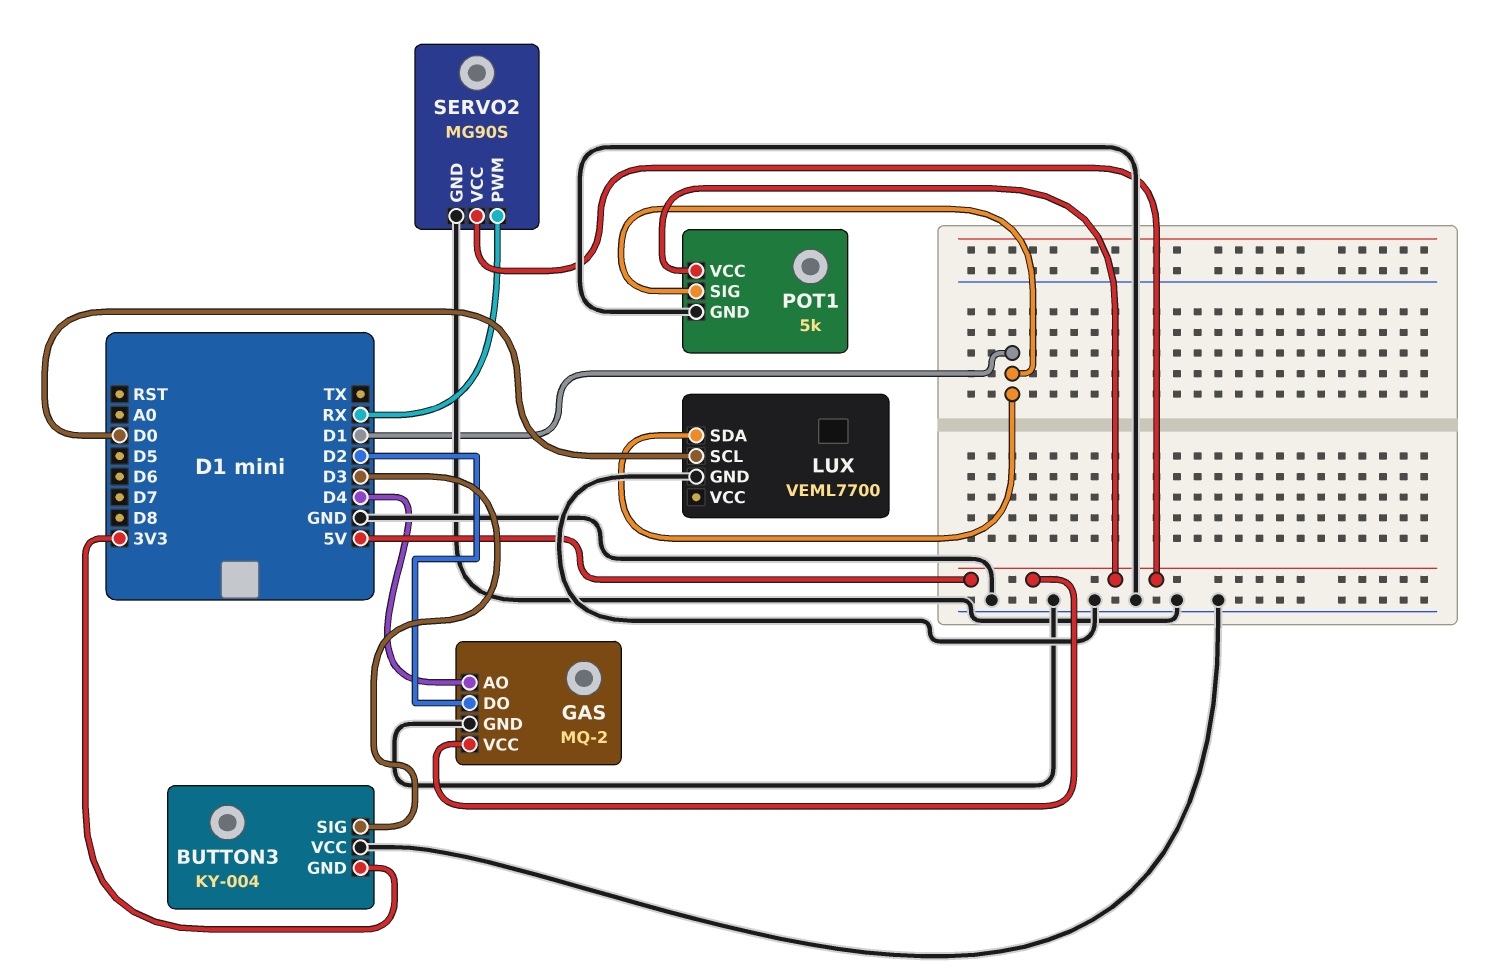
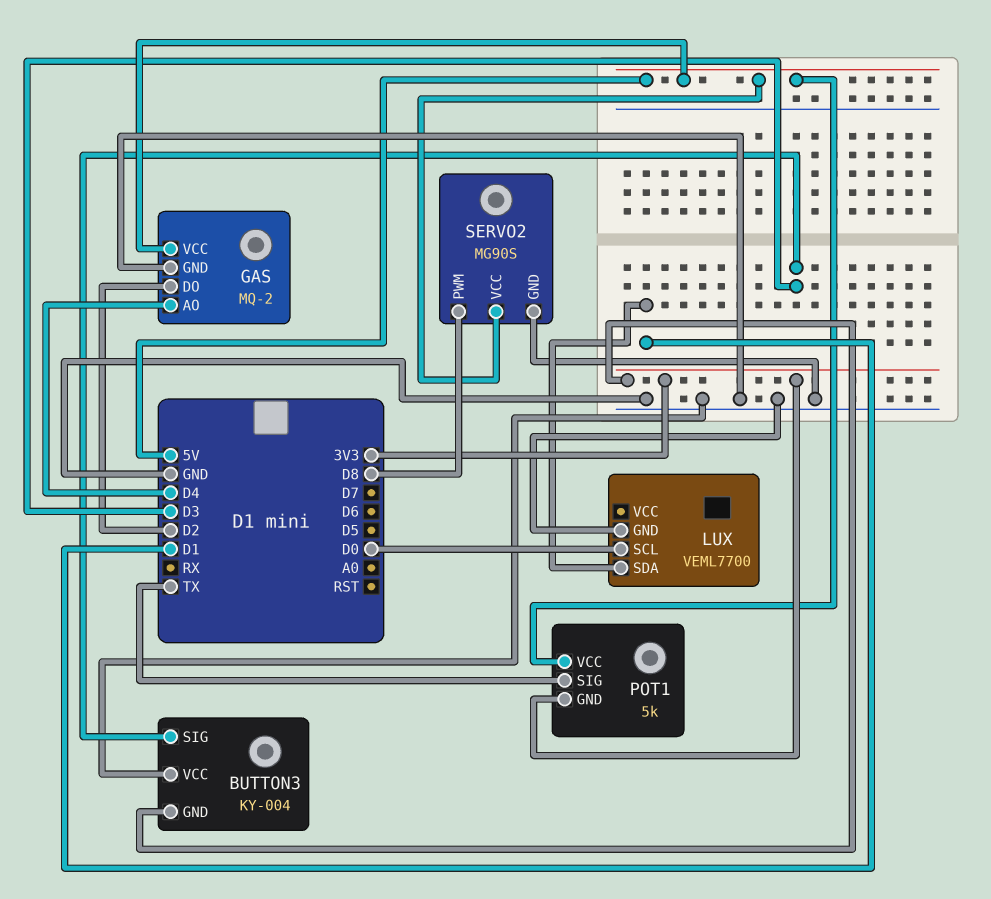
POT1 pin GND: GND -> 3V3
POT1 pin SIG: D1 -> TX
SERVO2 pin PWM: RX -> D8

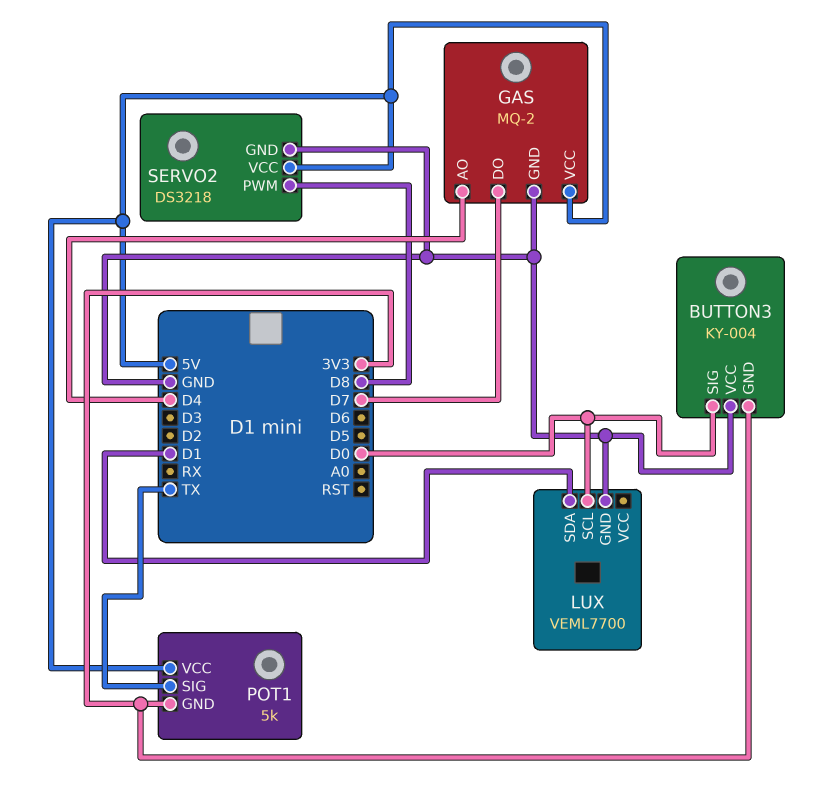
BUTTON3 pin SIG: D3 -> D0
GAS pin DO: D2 -> D7
SERVO2: MG90S -> DS3218

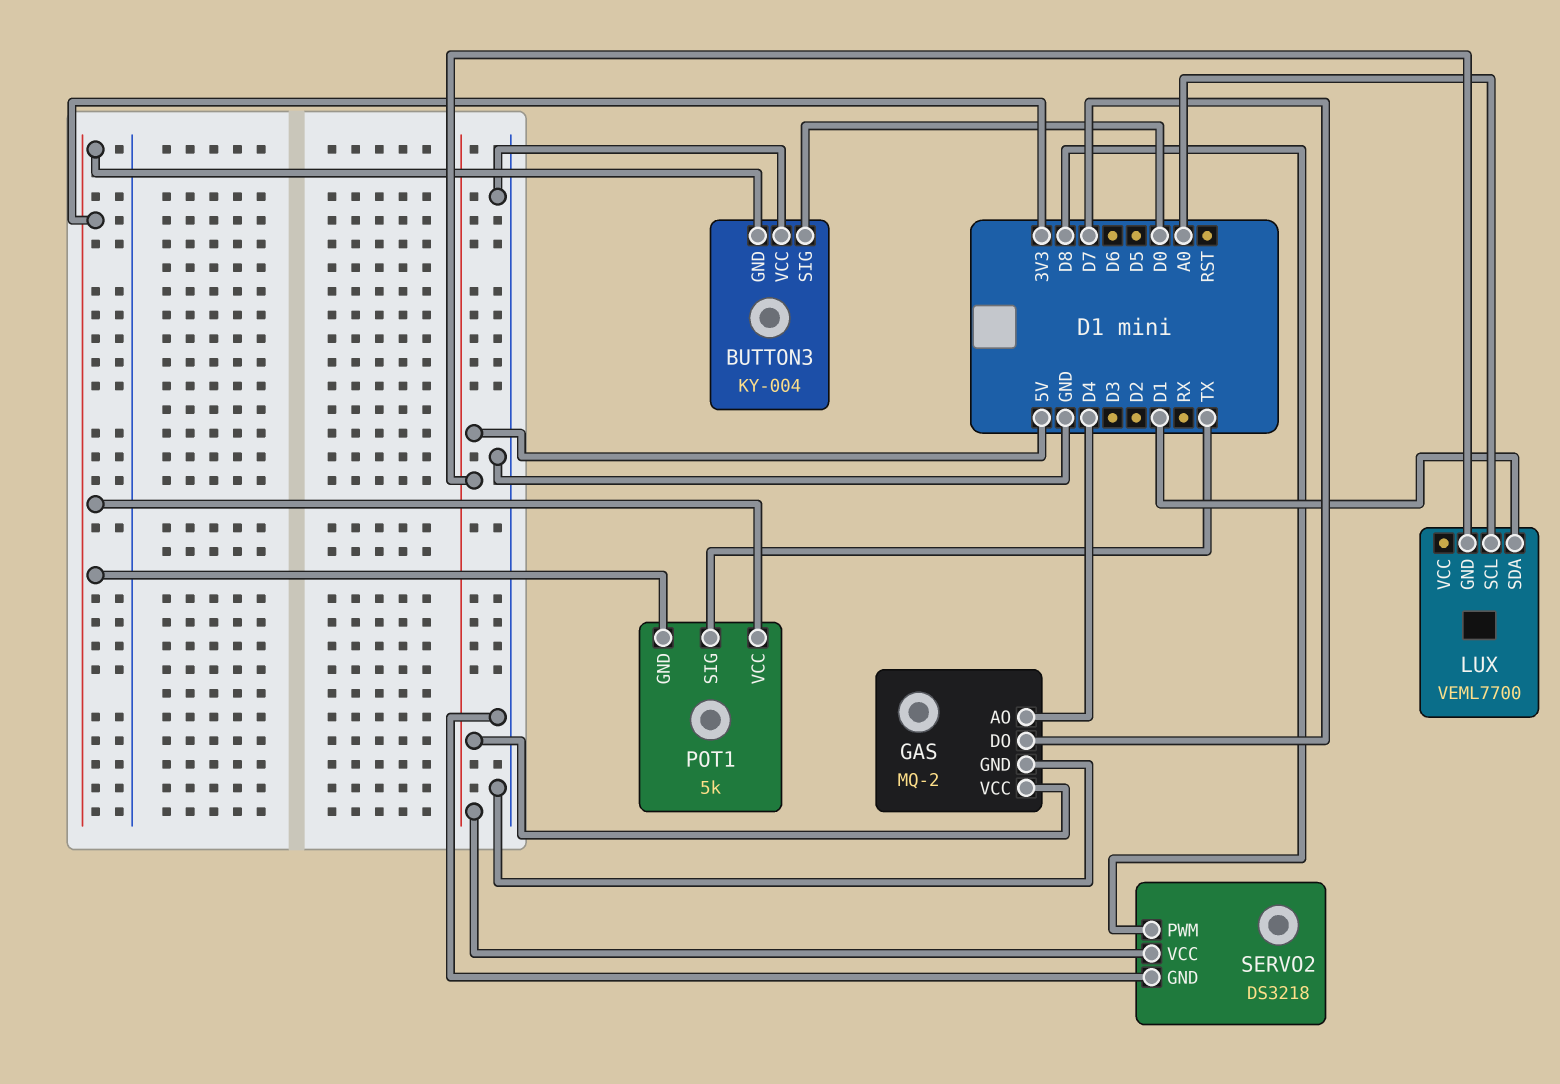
LUX pin GND: GND -> 5V
LUX pin SCL: D0 -> A0
POT1 pin VCC: 5V -> 3V3

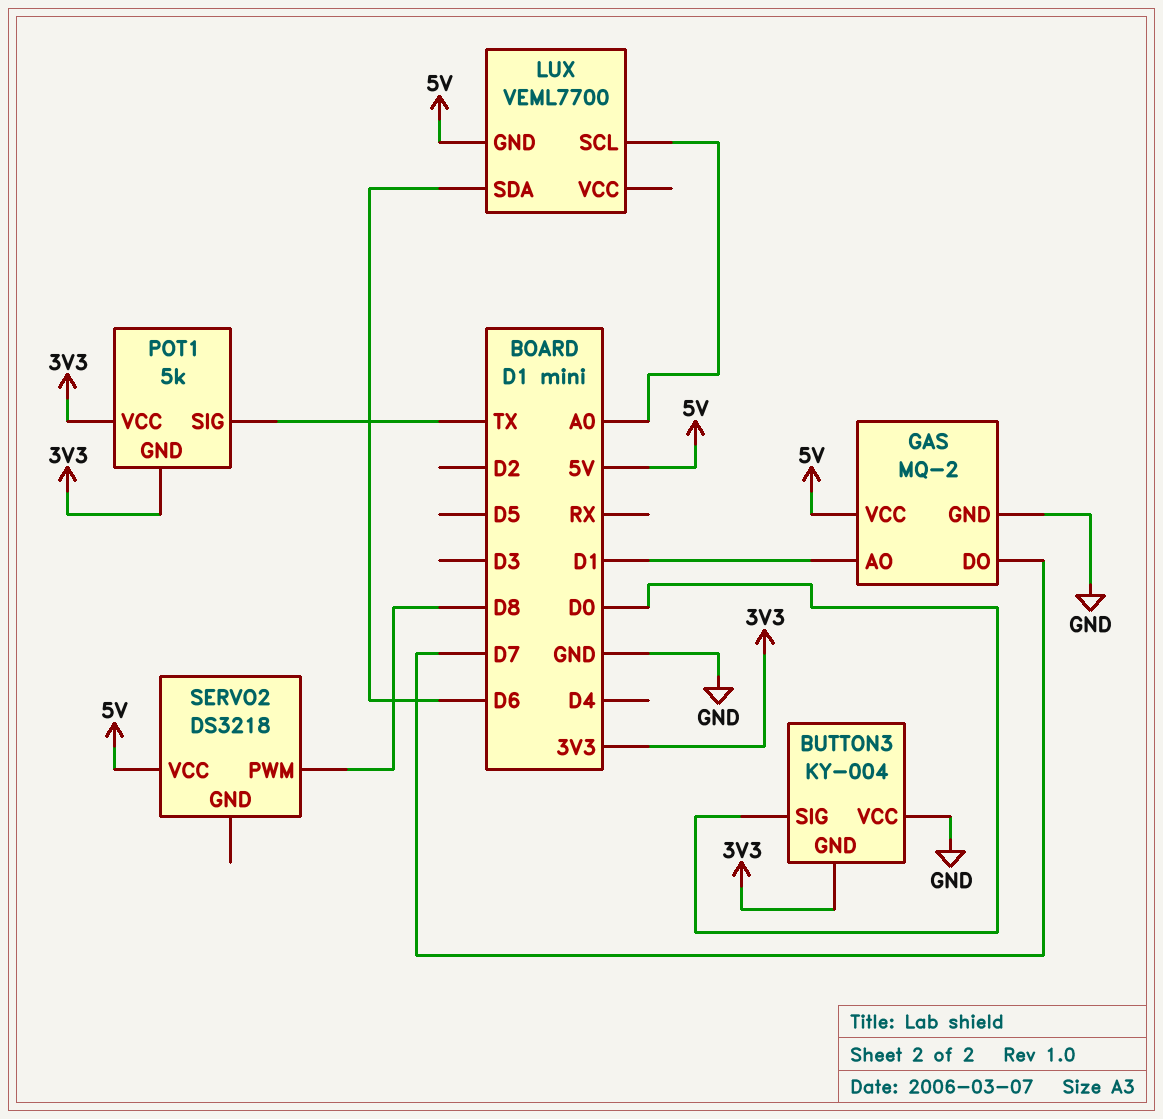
GAS pin AO: D4 -> D1
LUX pin SDA: D1 -> D6
SERVO2 pin GND: GND -> none

